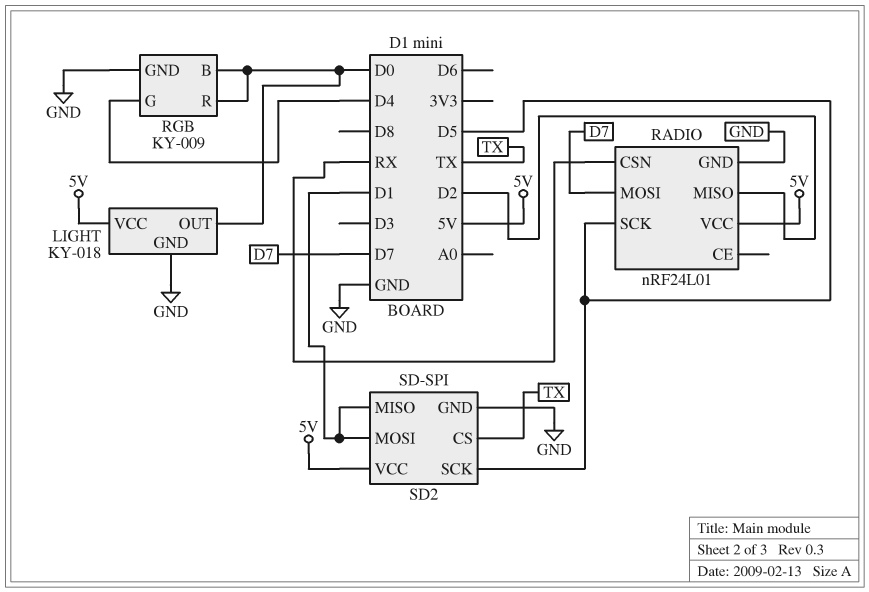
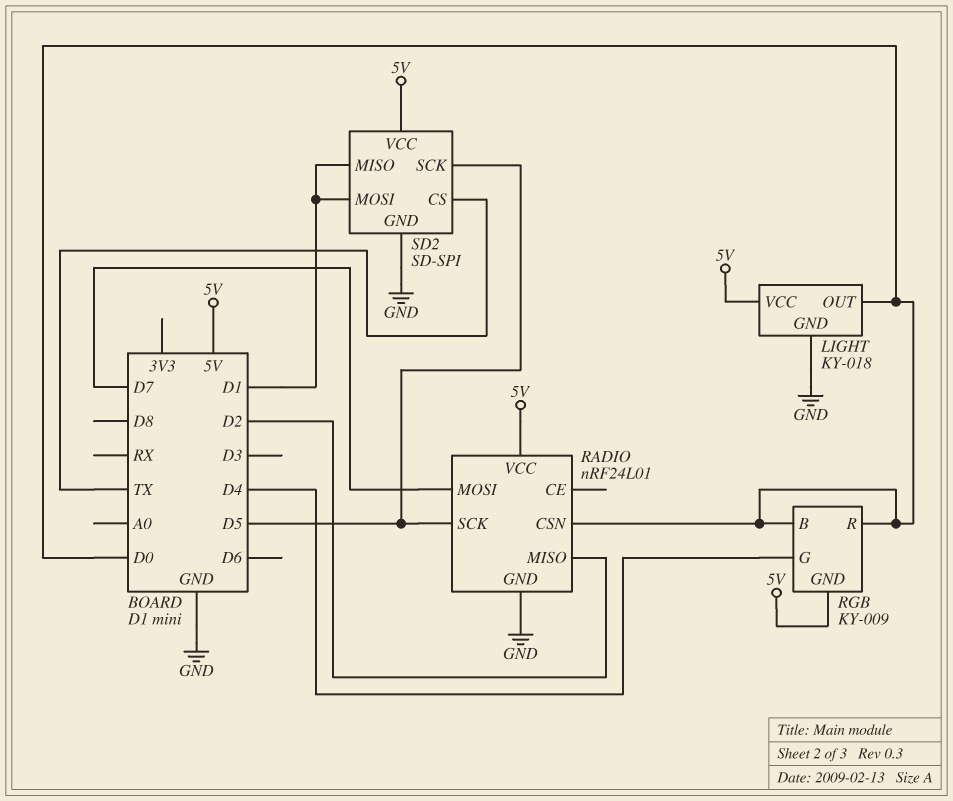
RADIO pin CSN: RX -> D0
RGB pin GND: GND -> 5V

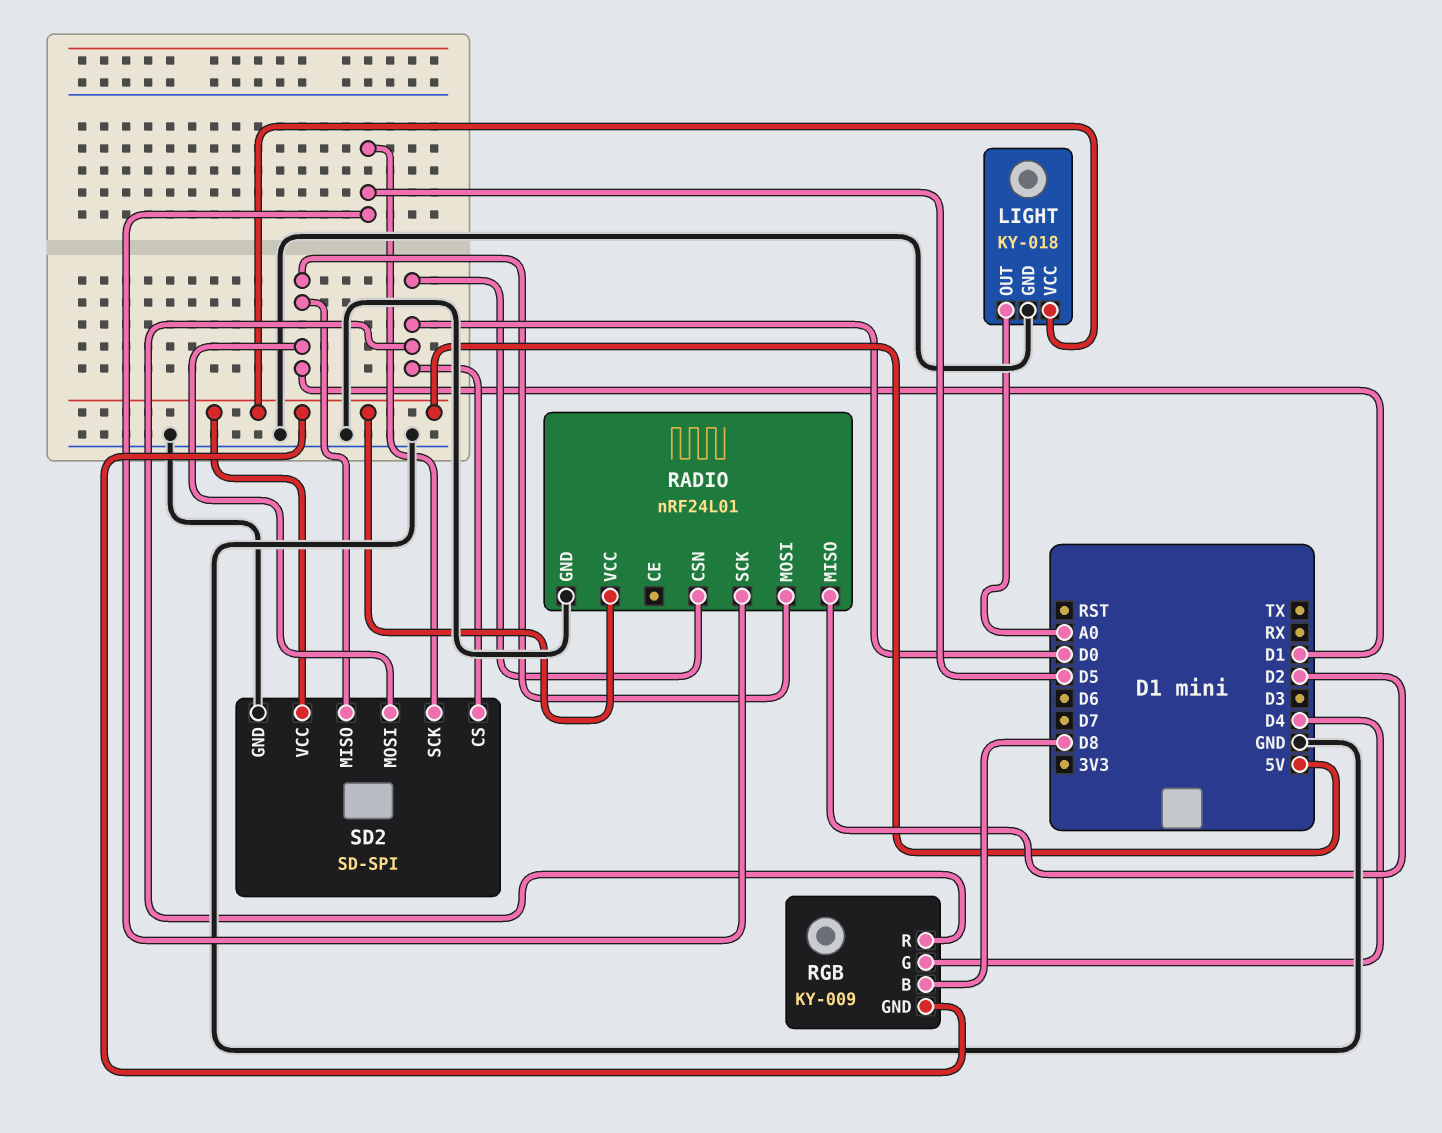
LIGHT pin OUT: D0 -> A0
RADIO pin MOSI: D7 -> D1
RGB pin B: D0 -> D8
SD2 pin CS: TX -> D0

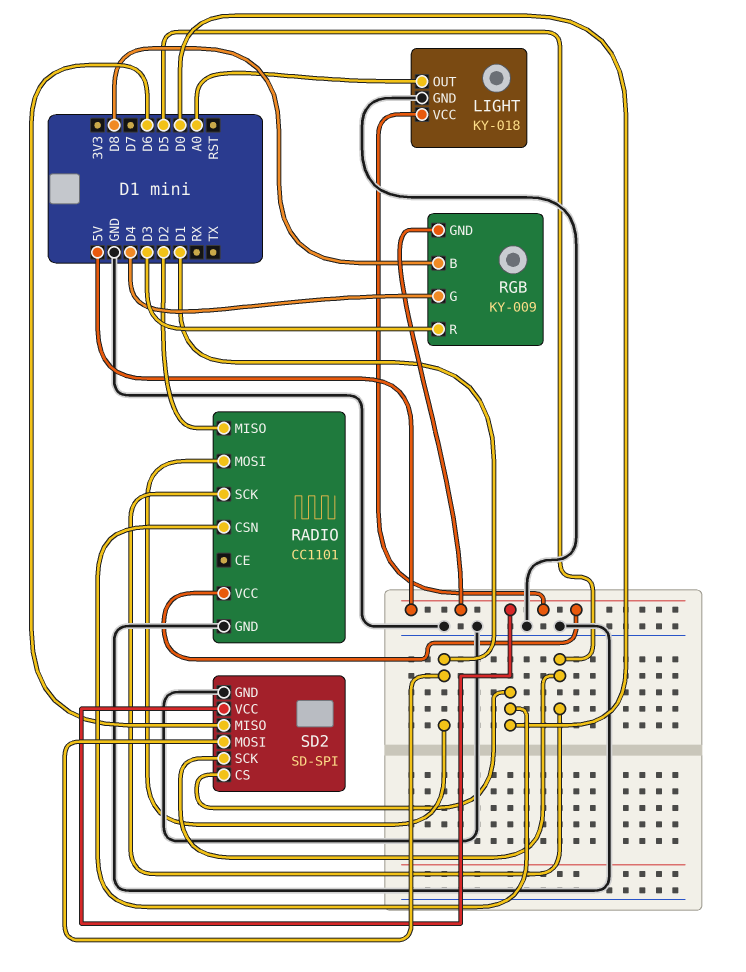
RADIO: nRF24L01 -> CC1101
RGB pin R: D0 -> D3
SD2 pin MISO: D1 -> D6

